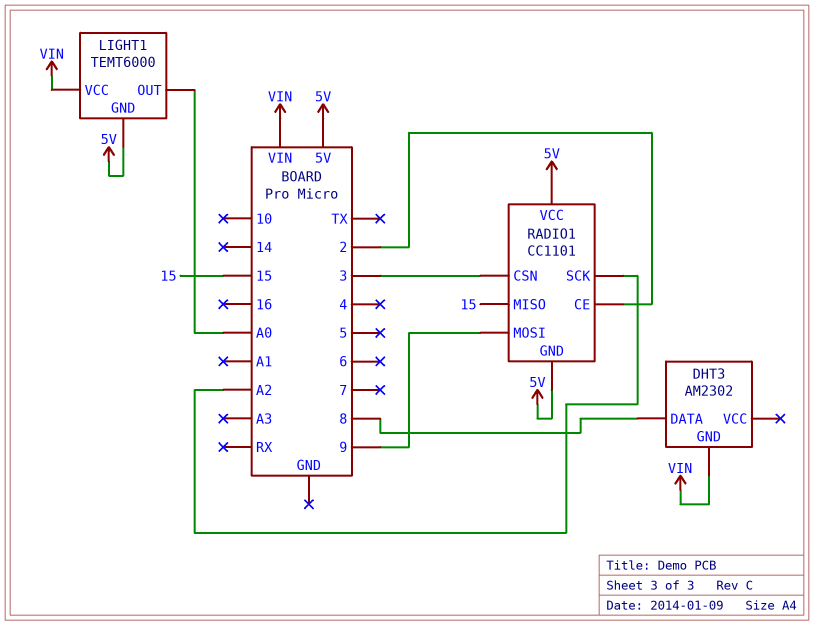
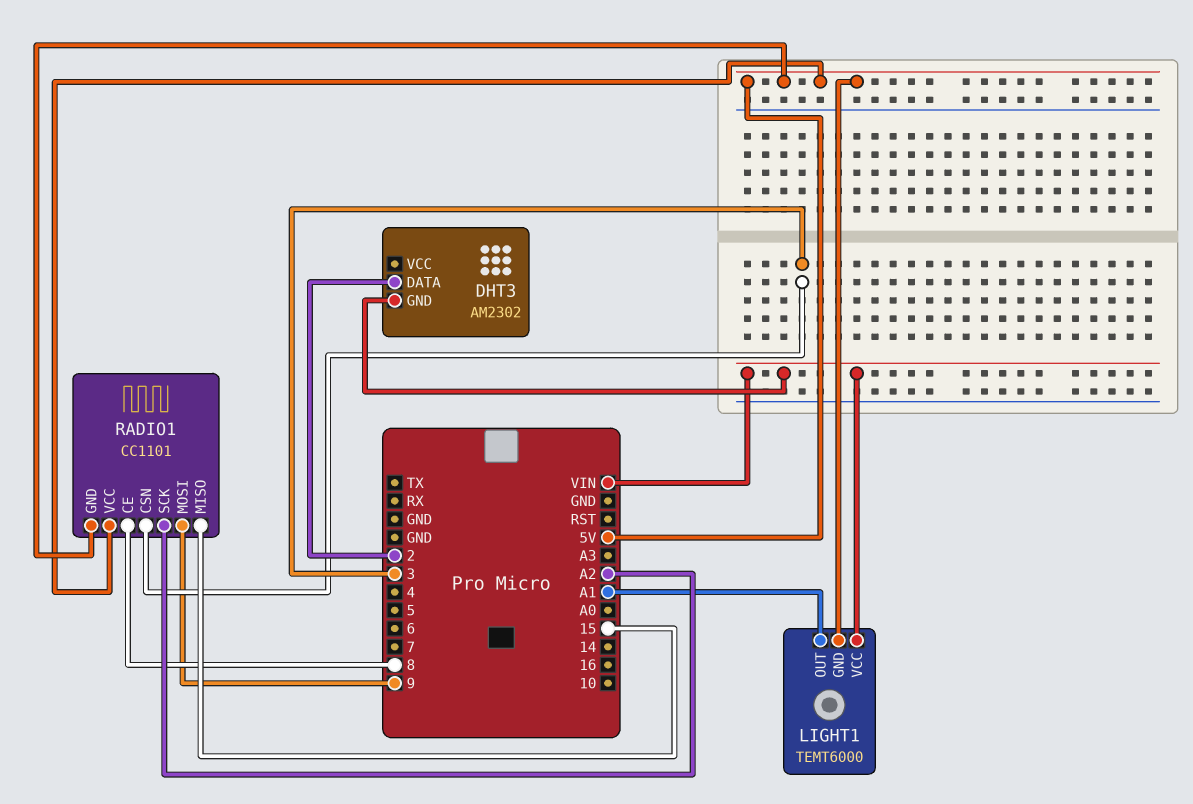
DHT3 pin DATA: 8 -> 2
LIGHT1 pin OUT: A0 -> A1
RADIO1 pin CE: 2 -> 8

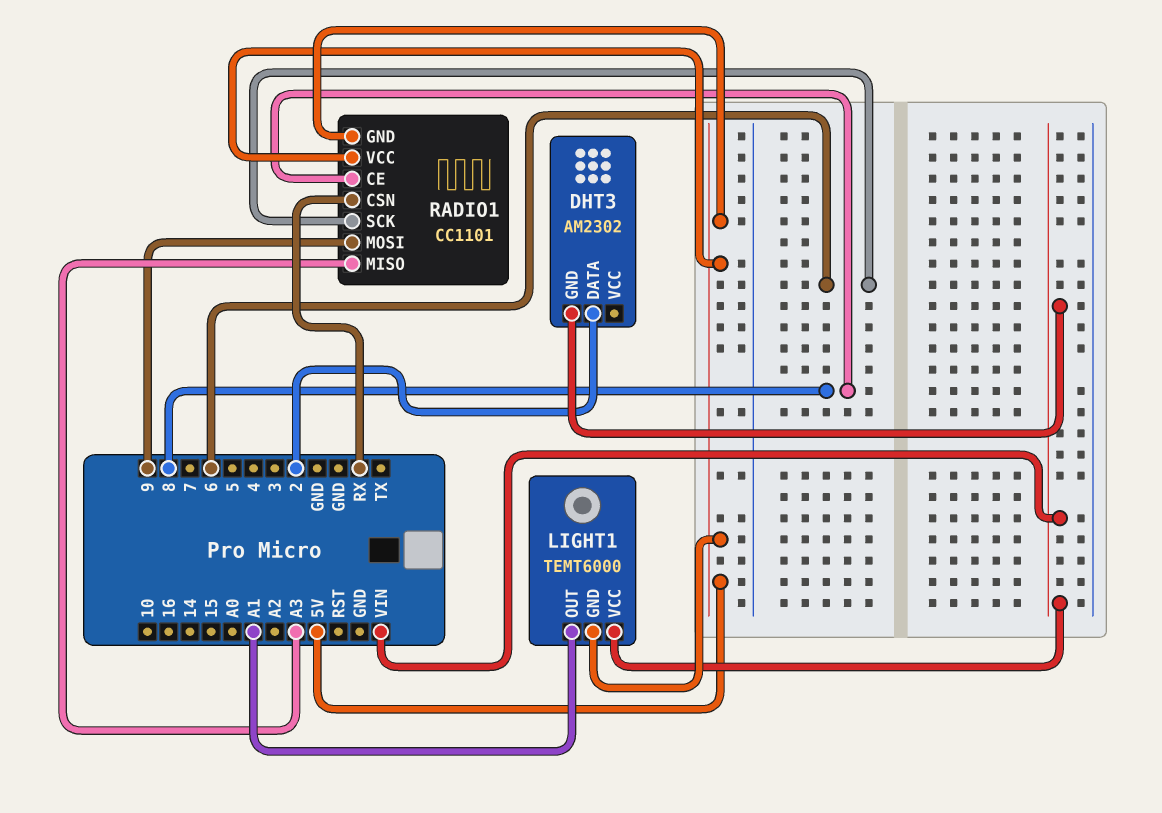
RADIO1 pin CSN: 3 -> RX
RADIO1 pin MISO: 15 -> A3
RADIO1 pin SCK: A2 -> 6

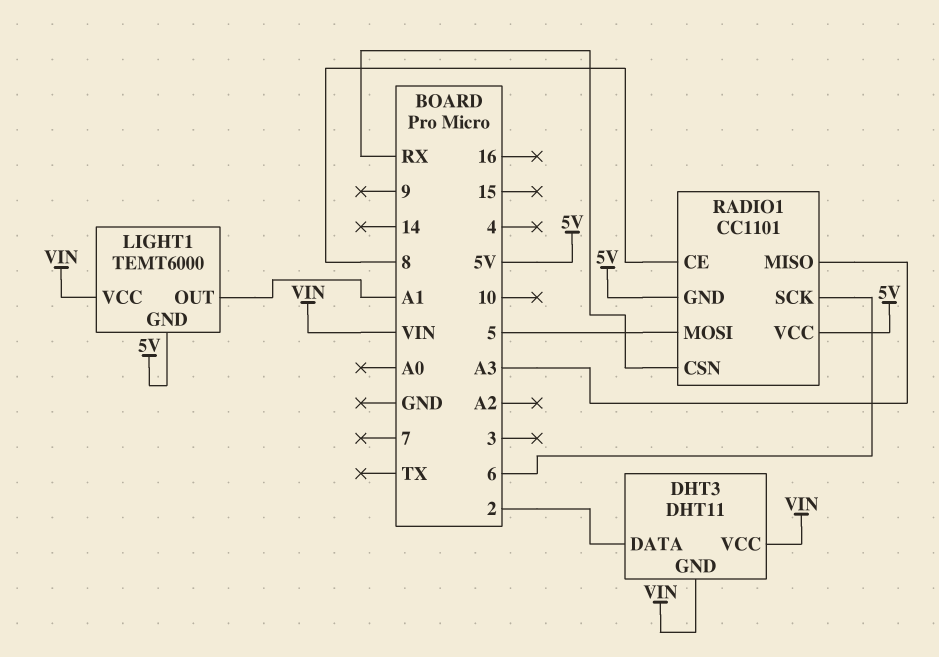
DHT3: AM2302 -> DHT11
DHT3 pin VCC: none -> VIN
RADIO1 pin MOSI: 9 -> 5

